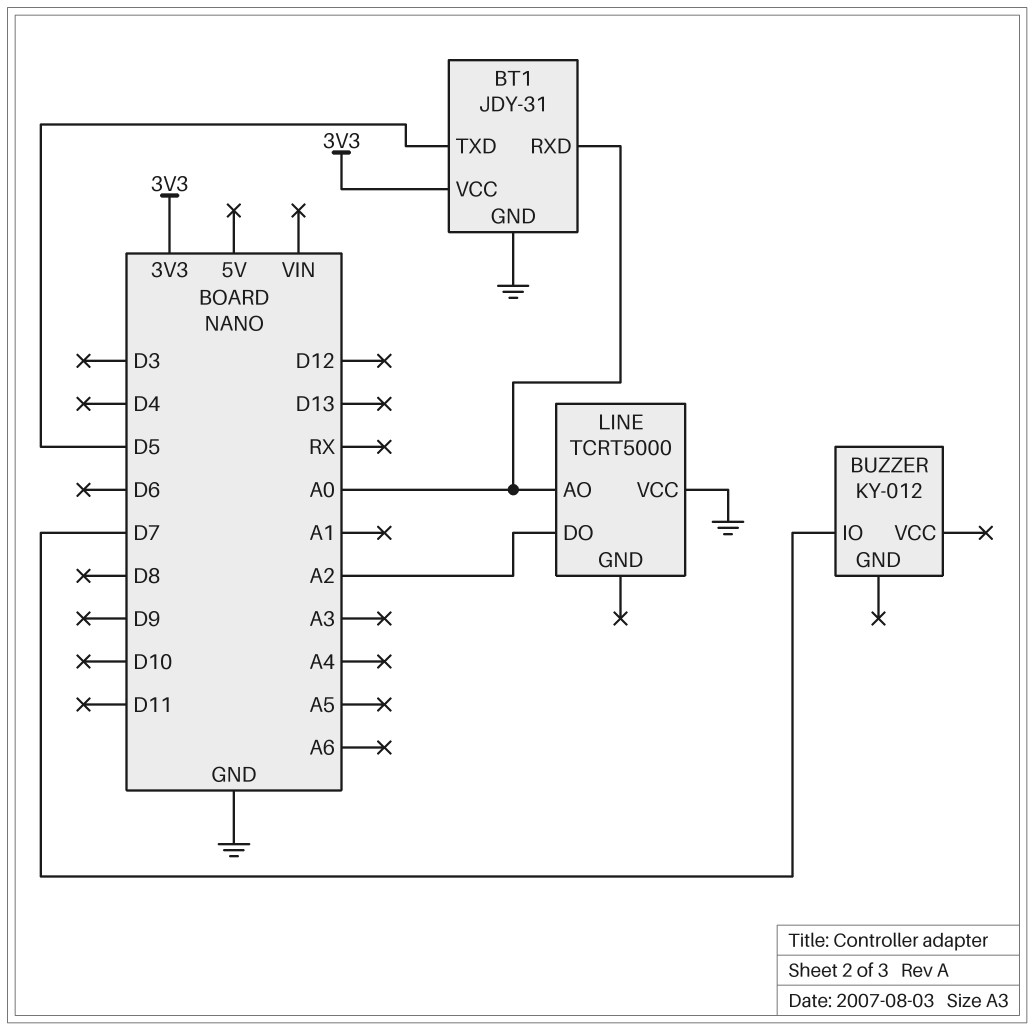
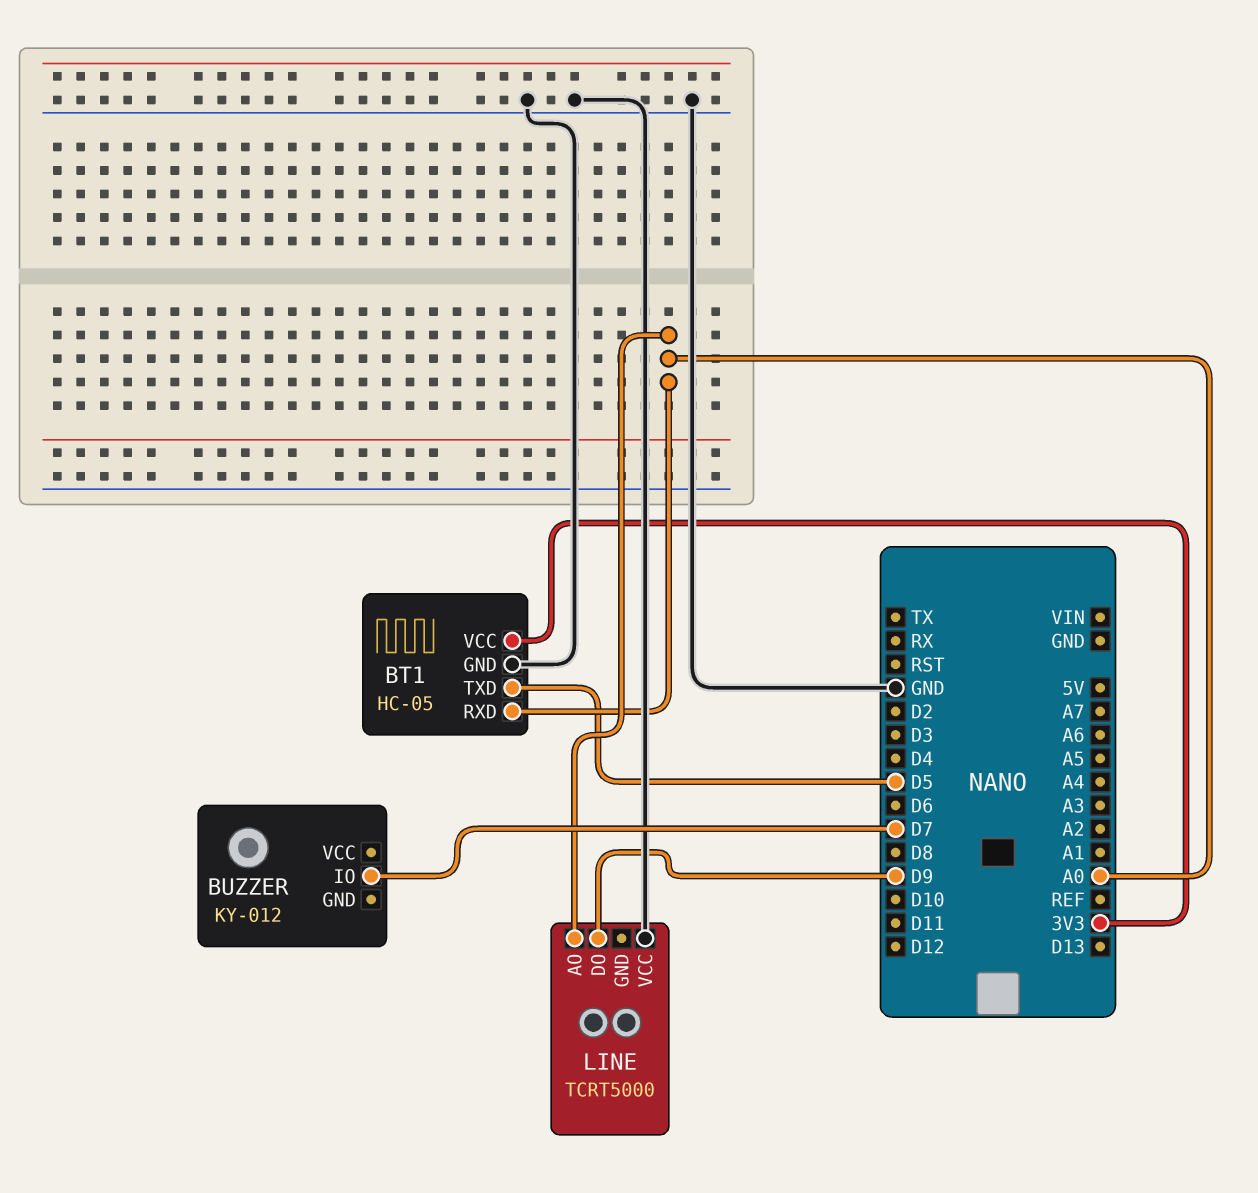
BT1: JDY-31 -> HC-05
LINE pin DO: A2 -> D9

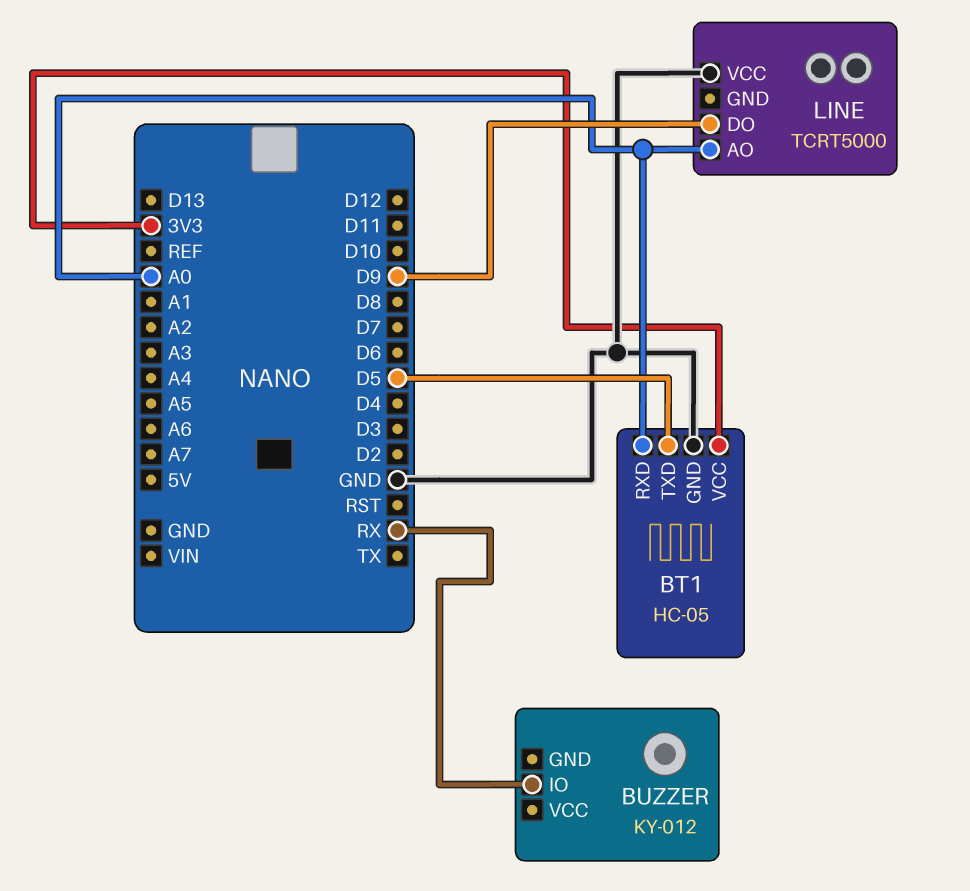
BUZZER pin IO: D7 -> RX

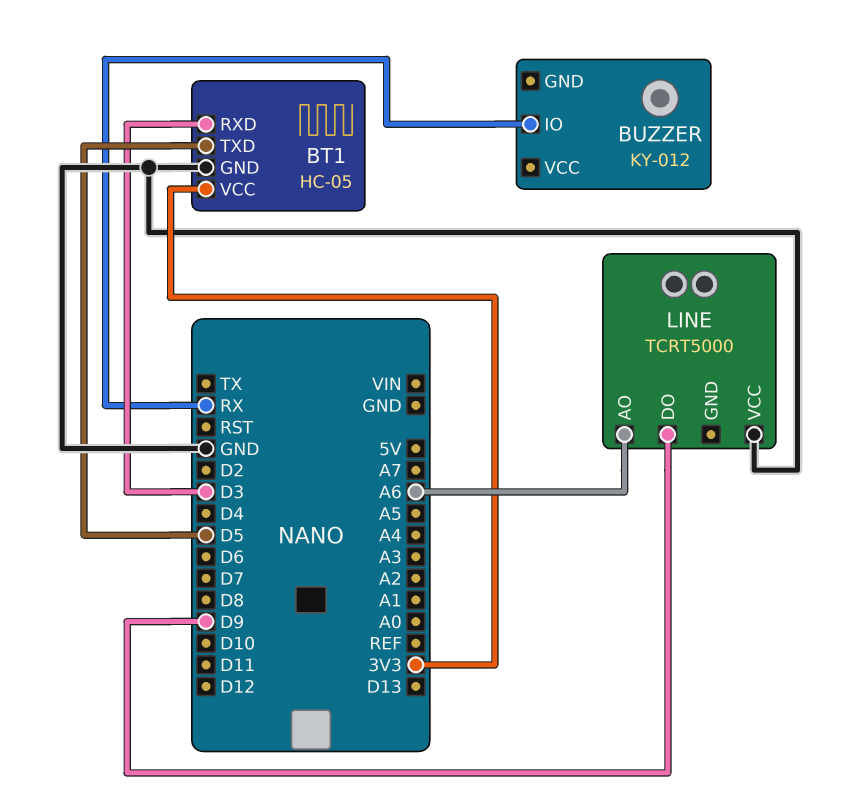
BT1 pin RXD: A0 -> D3
LINE pin AO: A0 -> A6

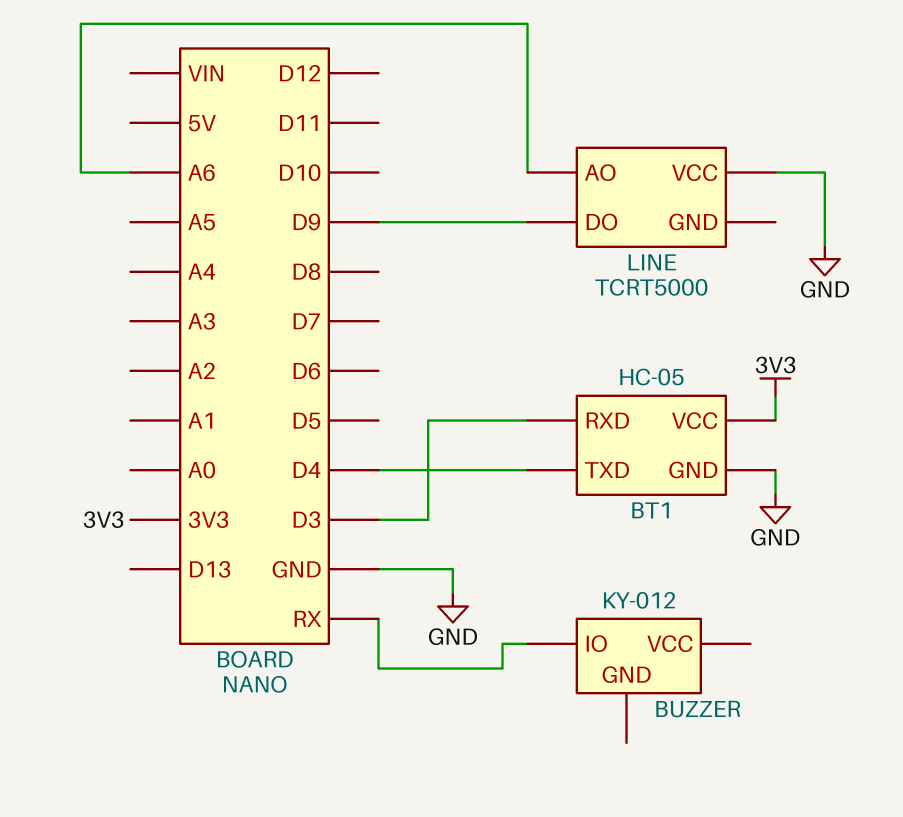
BT1 pin TXD: D5 -> D4

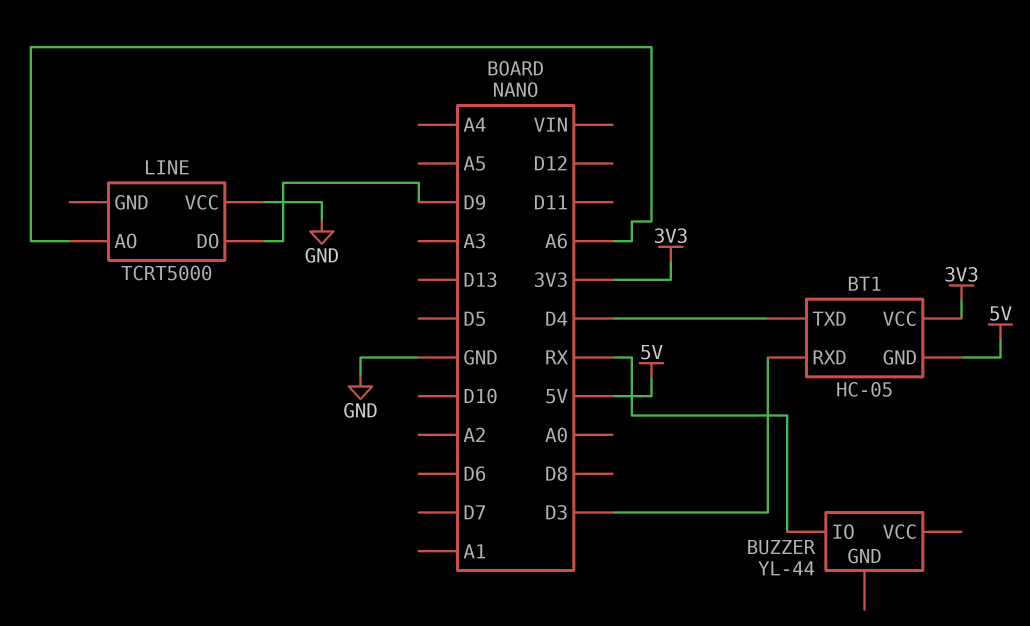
BT1 pin GND: GND -> 5V
BUZZER: KY-012 -> YL-44

